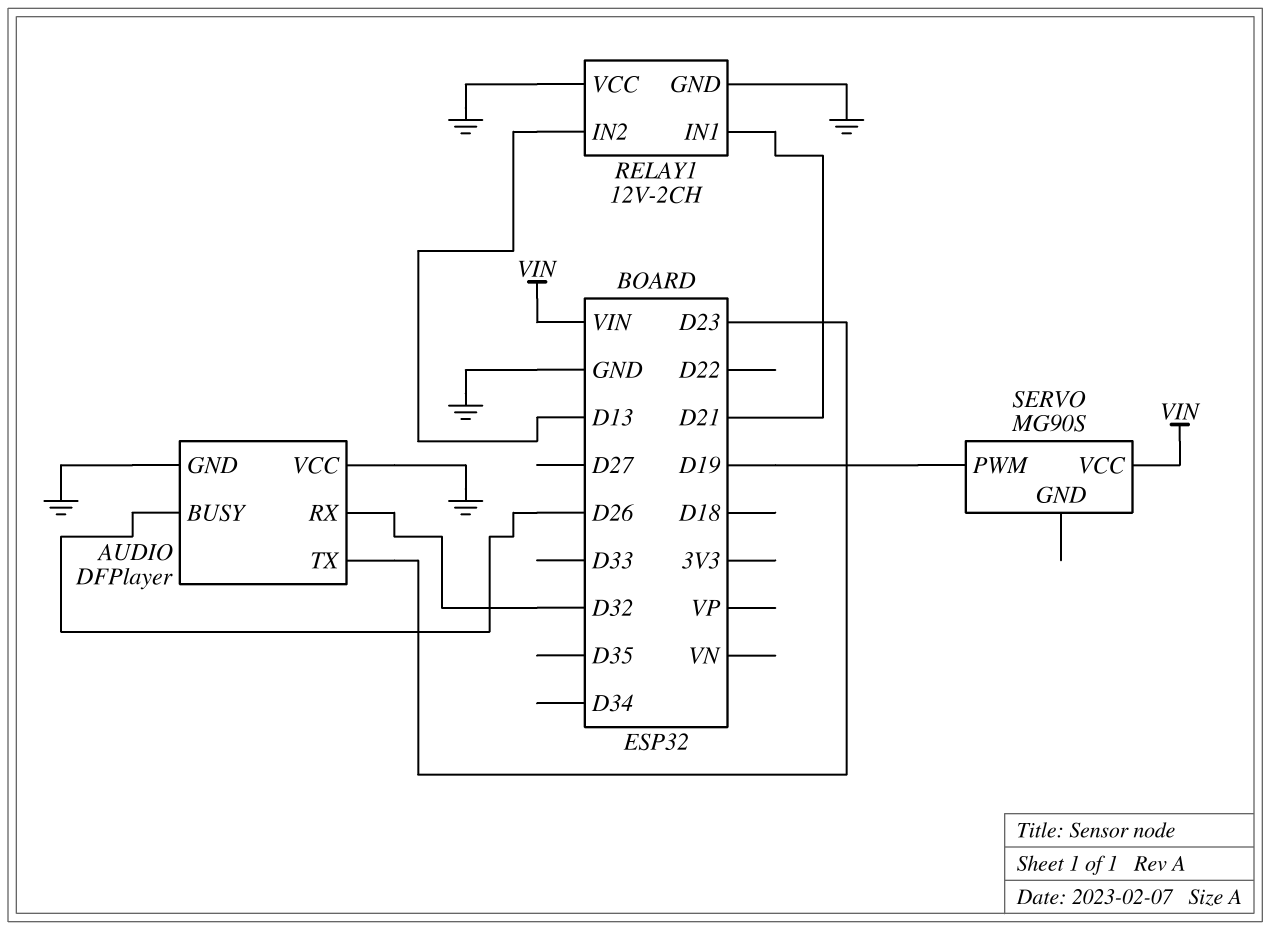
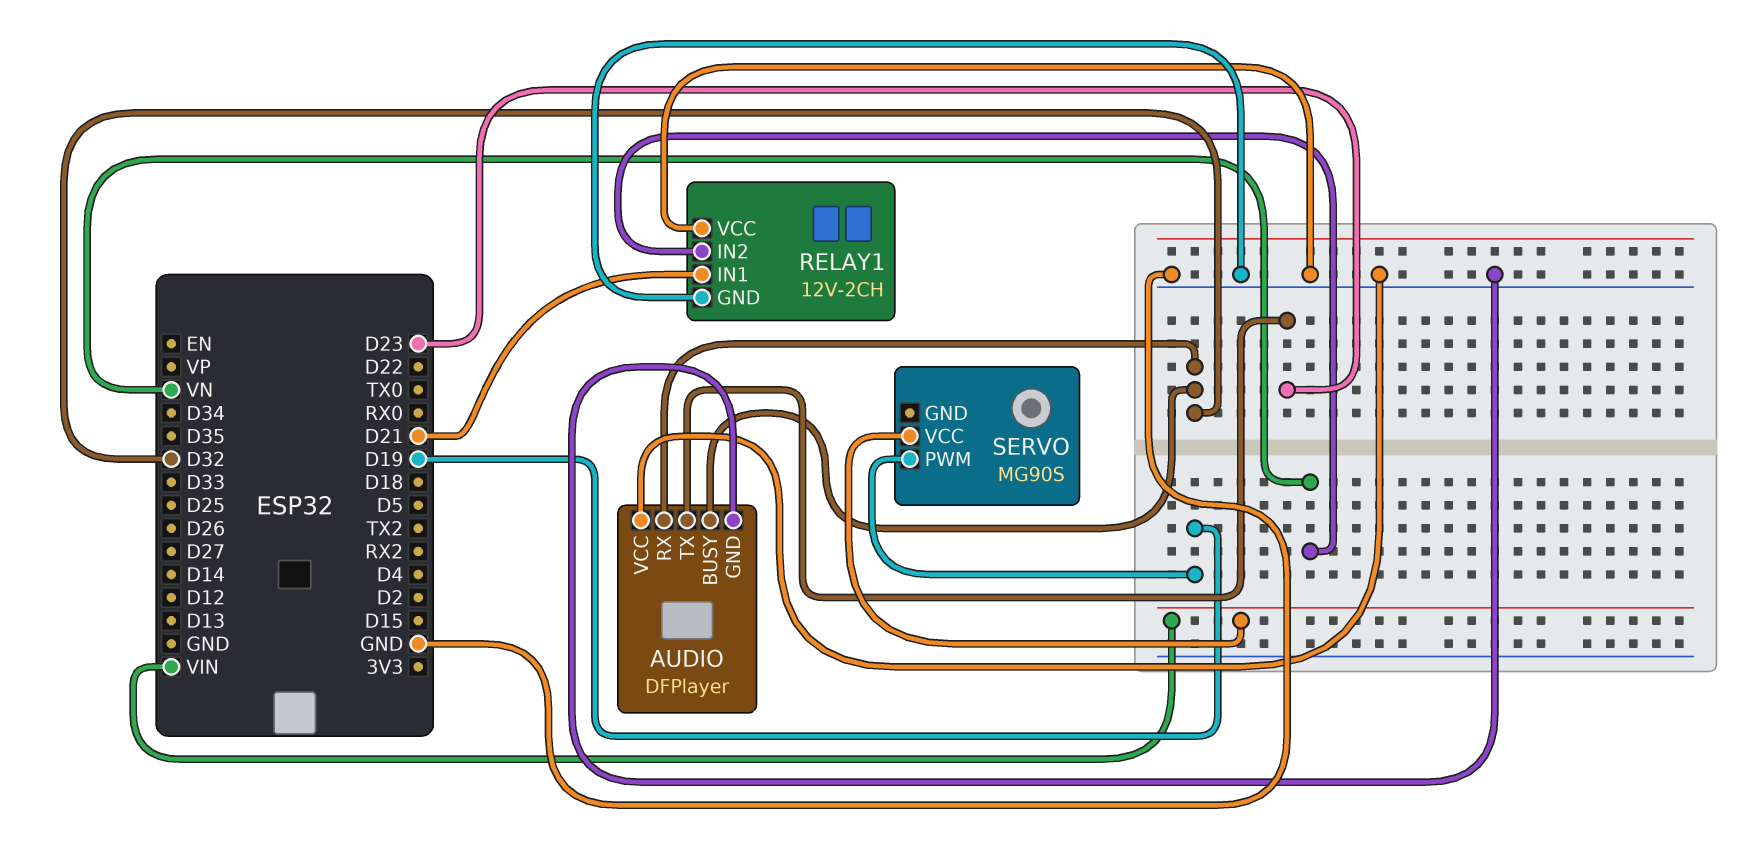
AUDIO pin BUSY: D26 -> D32
RELAY1 pin IN2: D13 -> VN

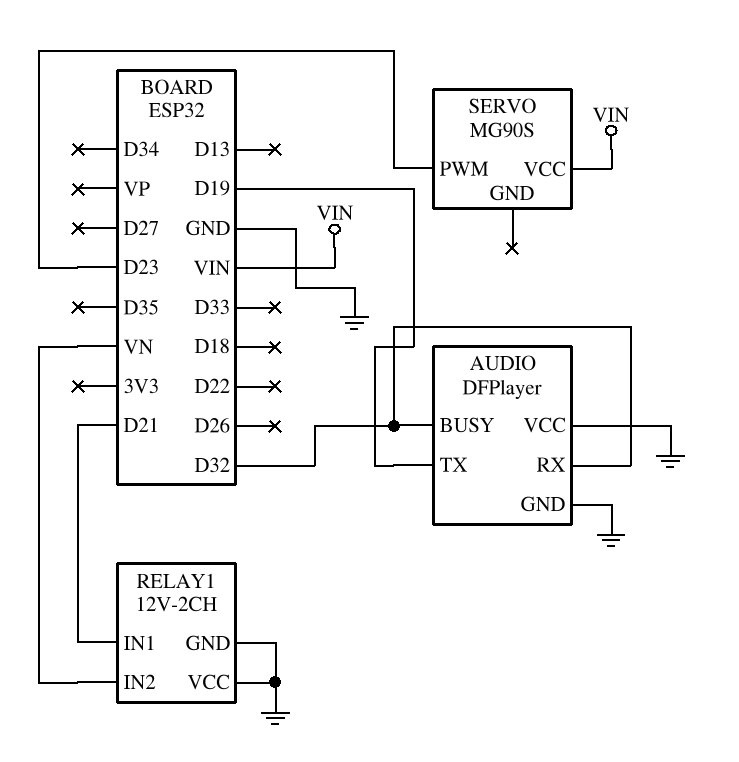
AUDIO pin TX: D23 -> D19
SERVO pin PWM: D19 -> D23

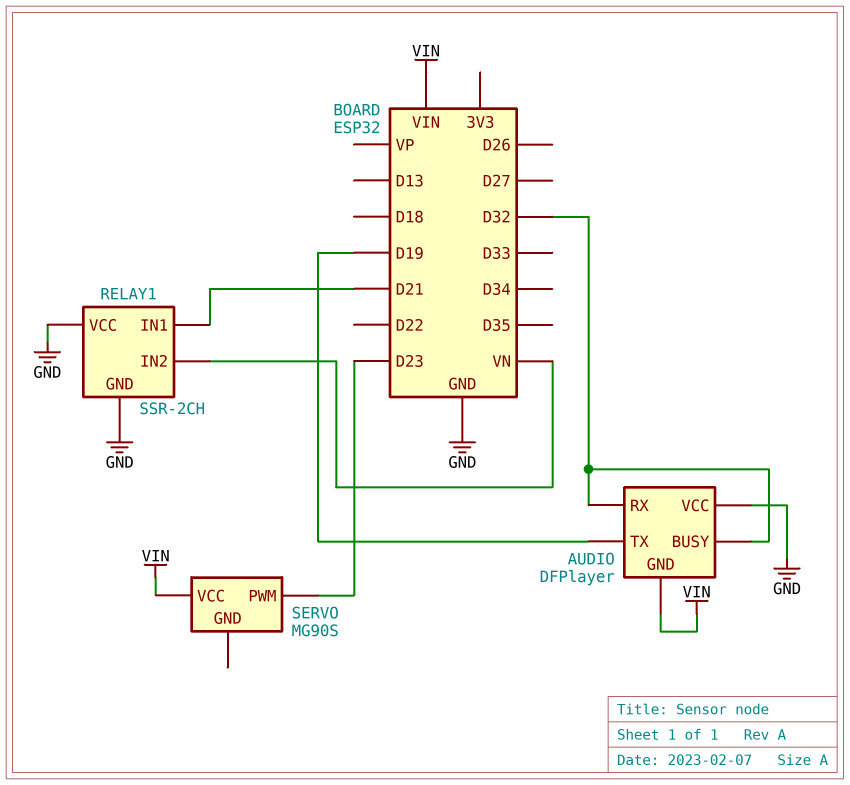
AUDIO pin GND: GND -> VIN
RELAY1: 12V-2CH -> SSR-2CH

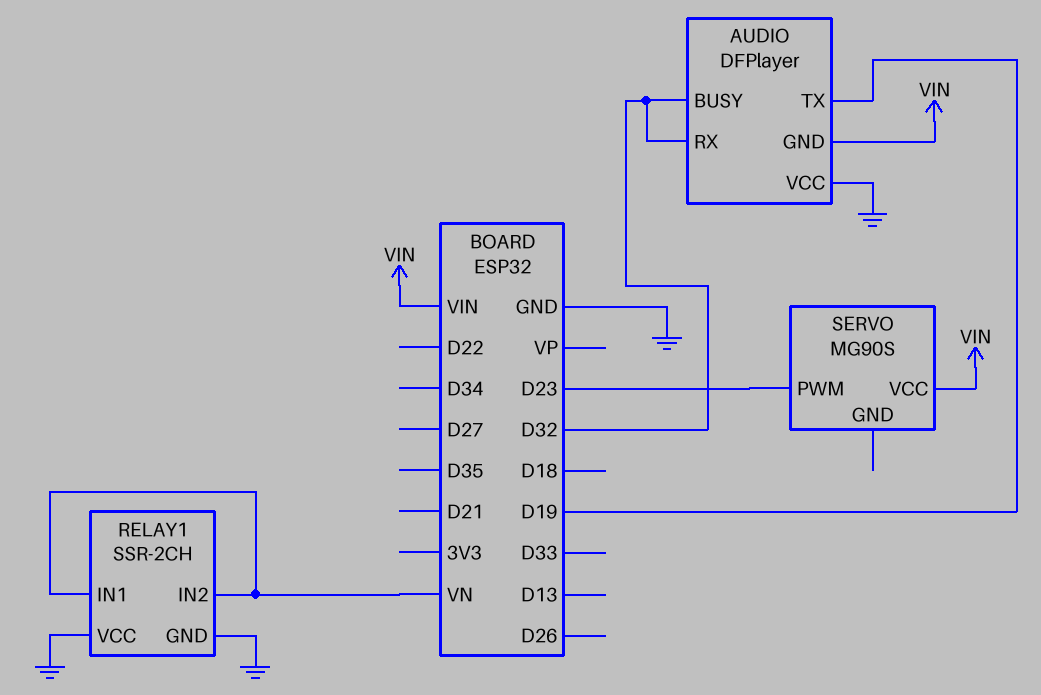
RELAY1 pin IN1: D21 -> VN

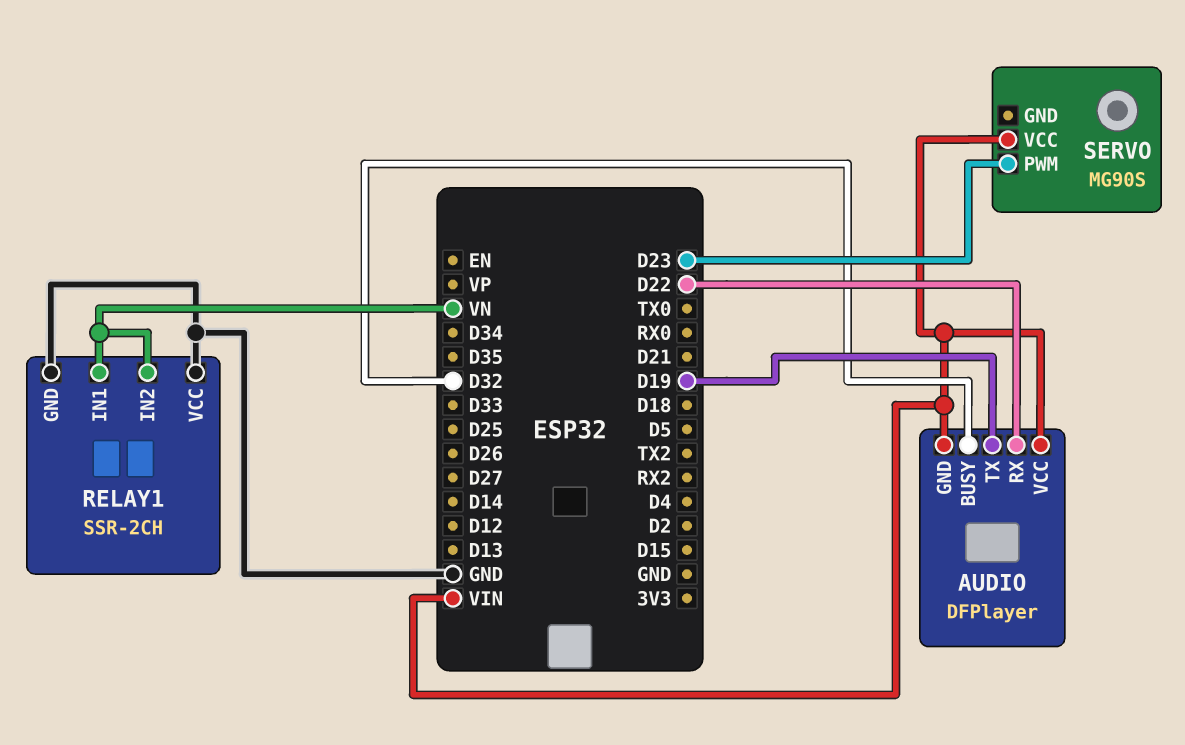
AUDIO pin RX: D32 -> D22
AUDIO pin VCC: GND -> VIN

